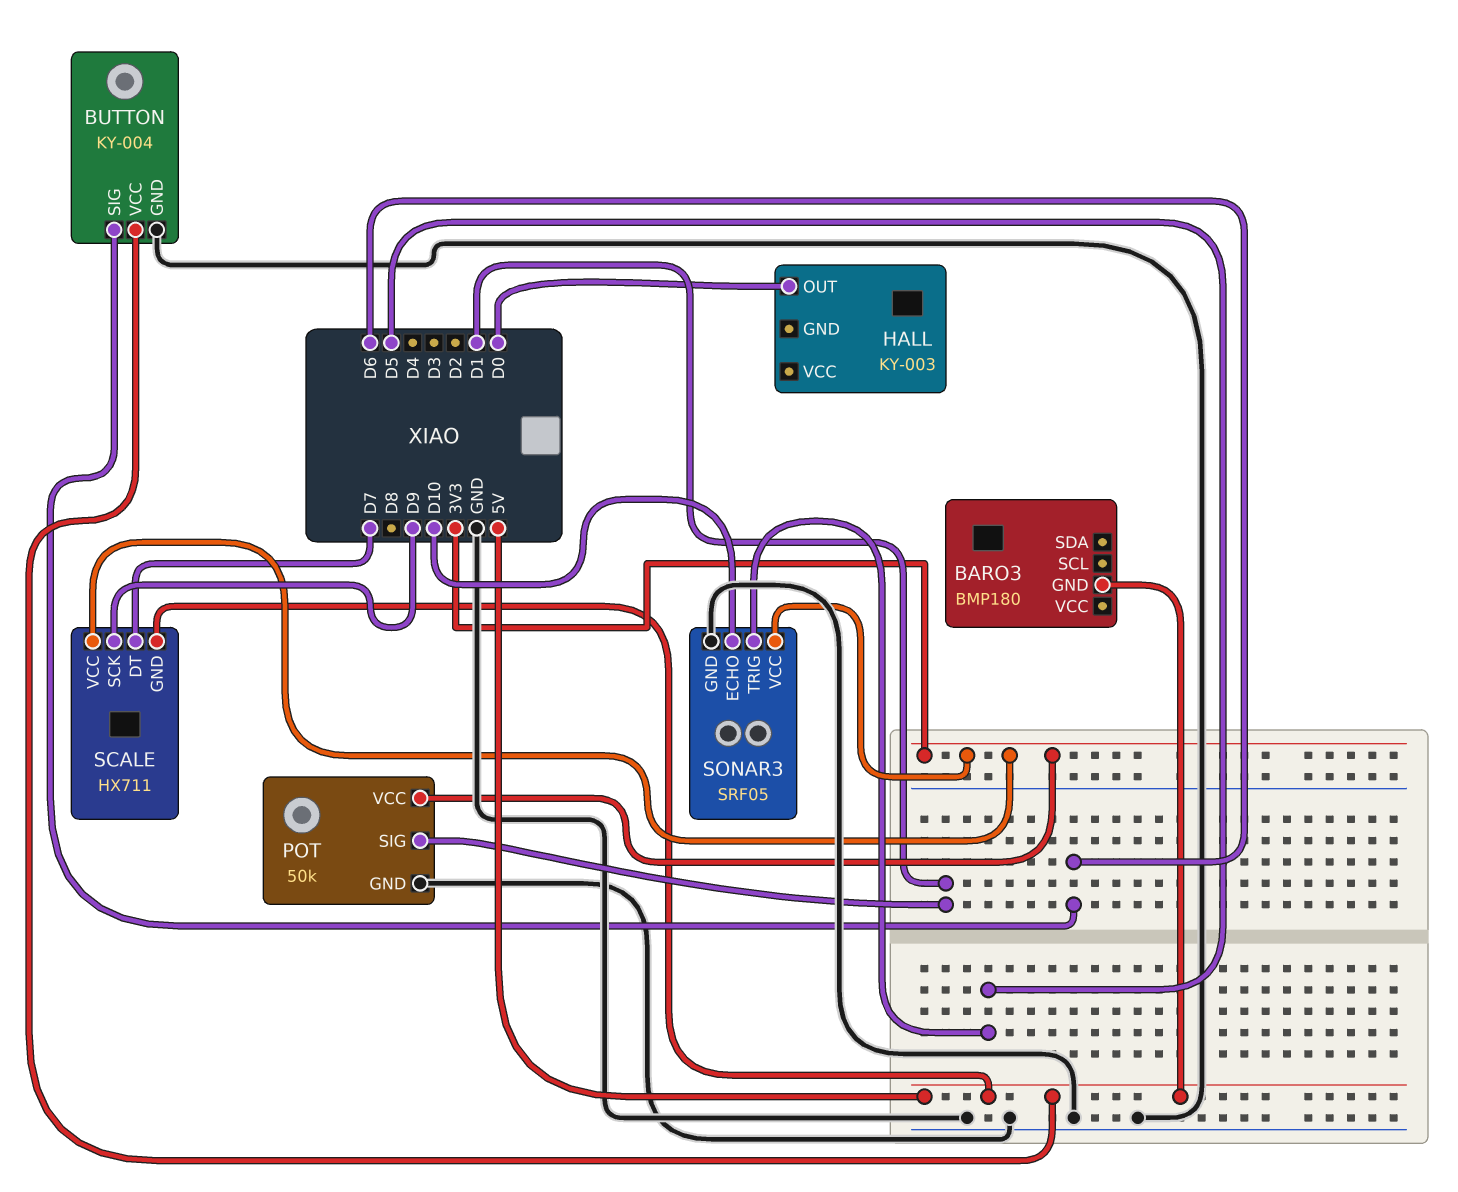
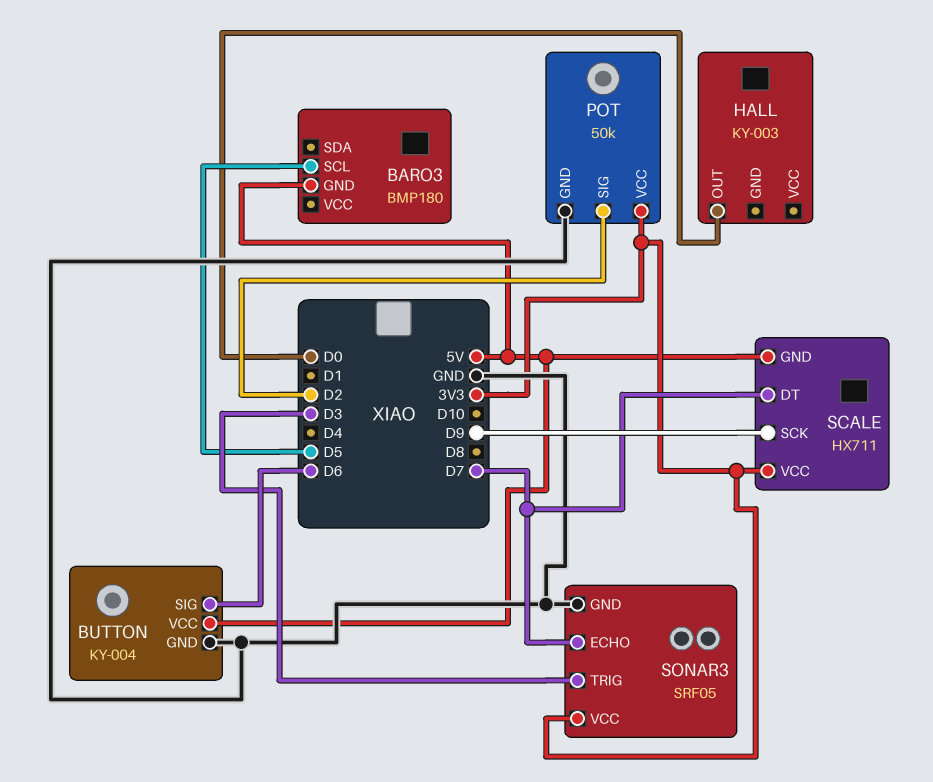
BARO3 pin SCL: none -> D5
POT pin SIG: D1 -> D2
SONAR3 pin ECHO: D10 -> D7
SONAR3 pin TRIG: D5 -> D3

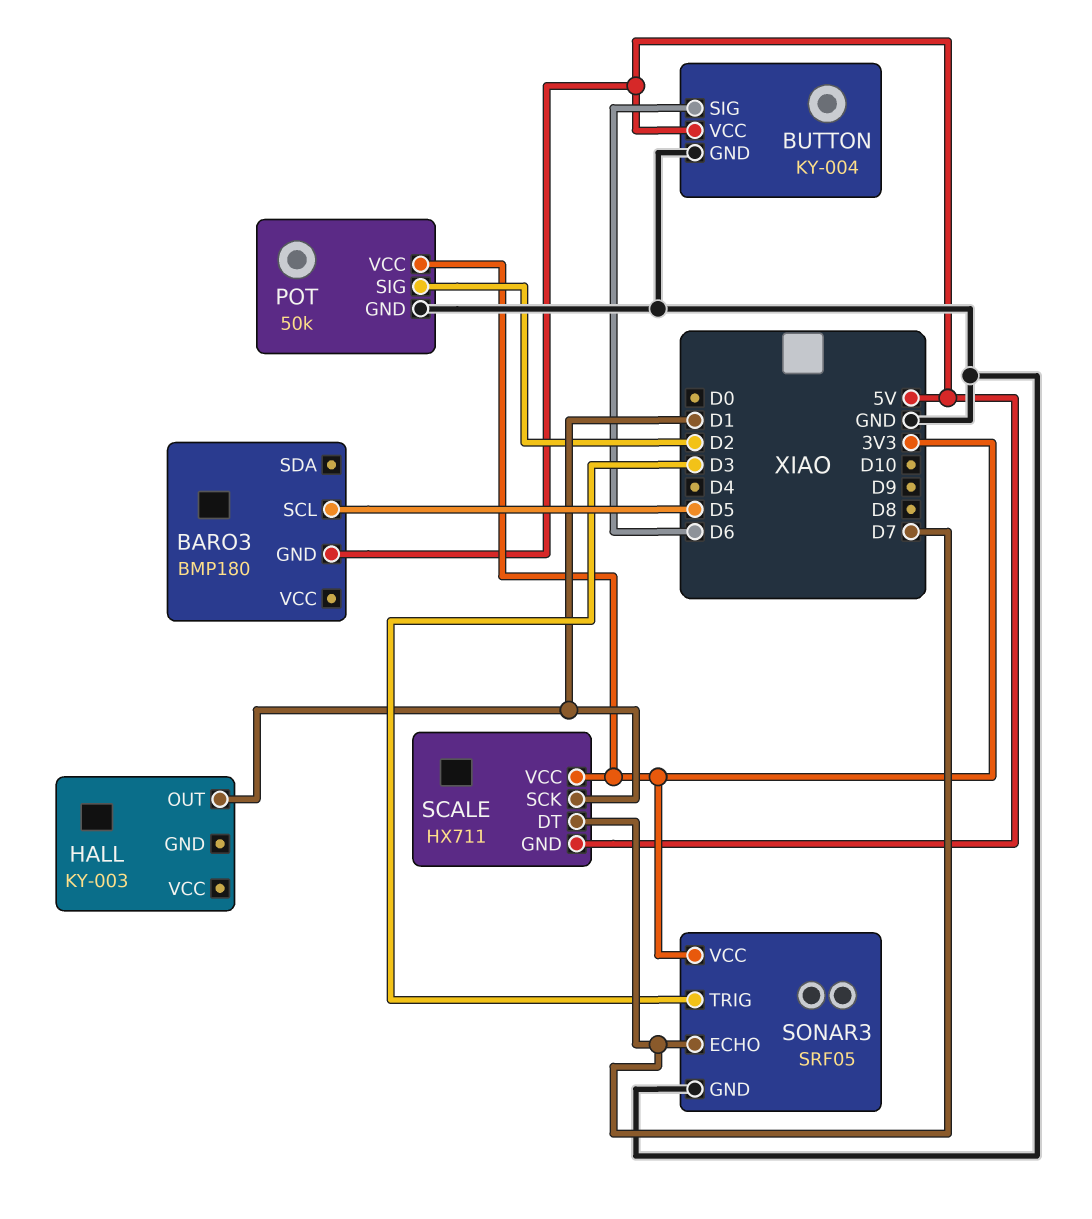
HALL pin OUT: D0 -> D1
SCALE pin SCK: D9 -> D1

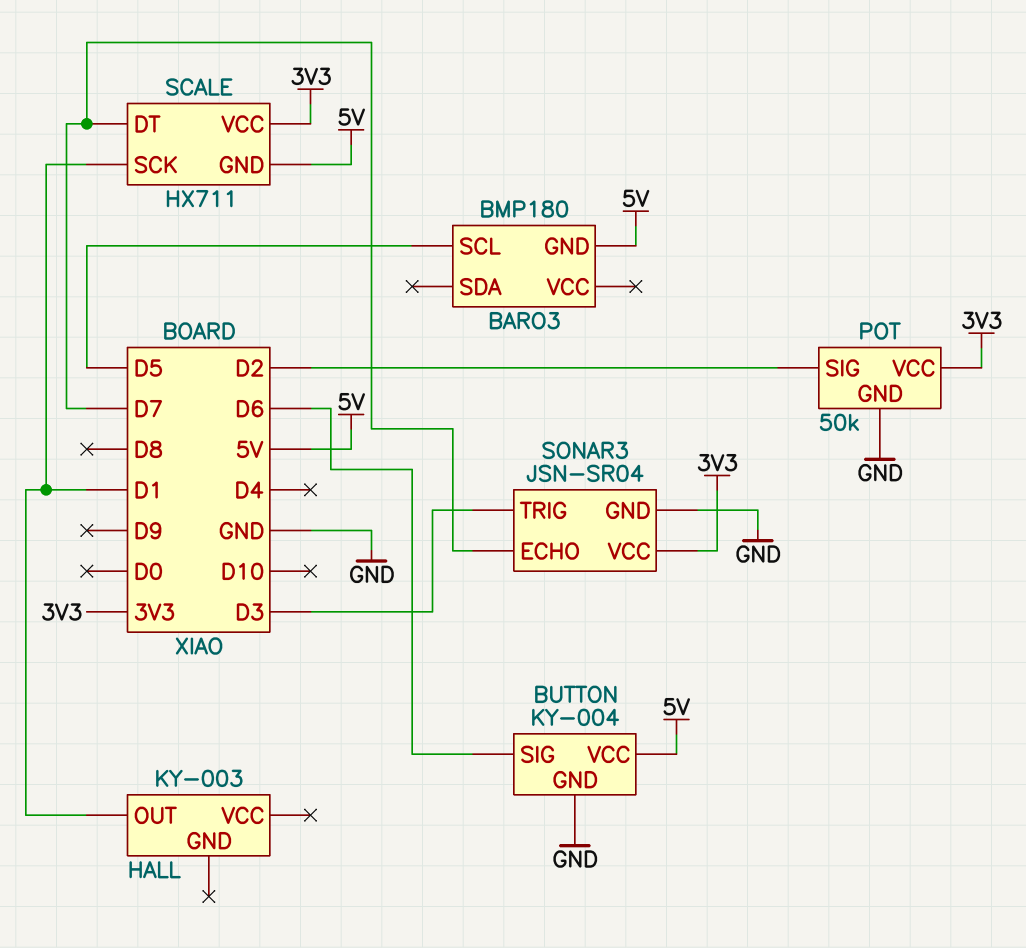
SONAR3: SRF05 -> JSN-SR04

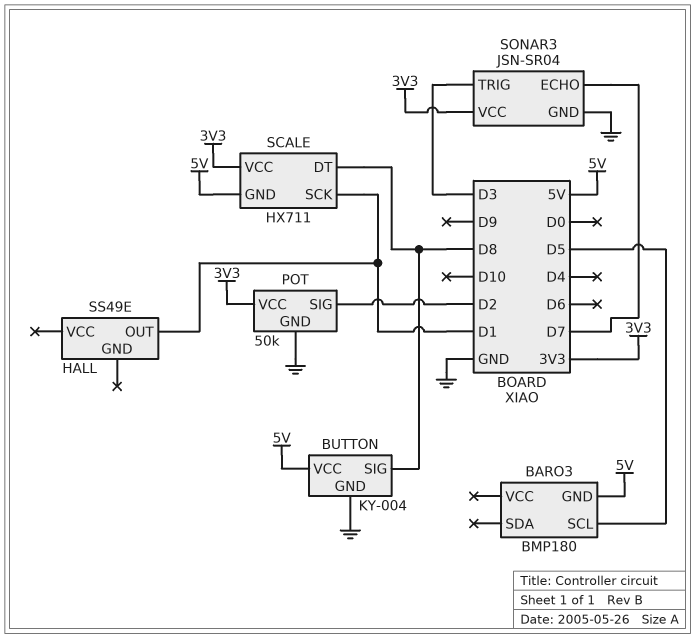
BUTTON pin SIG: D6 -> D8
HALL: KY-003 -> SS49E
SCALE pin DT: D7 -> D8

